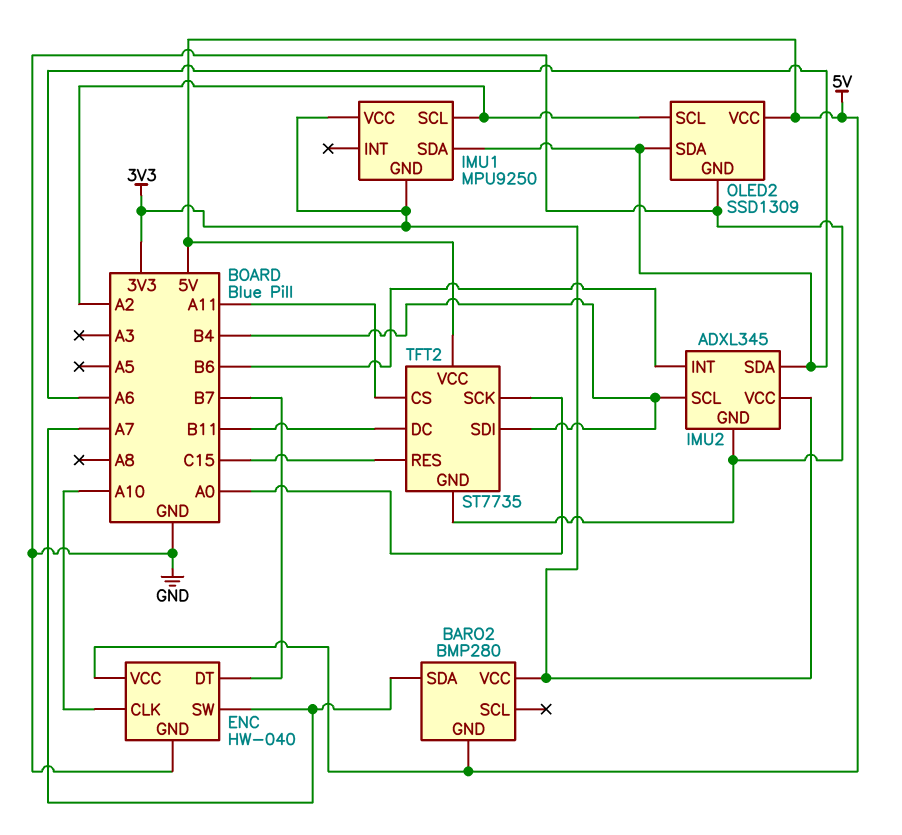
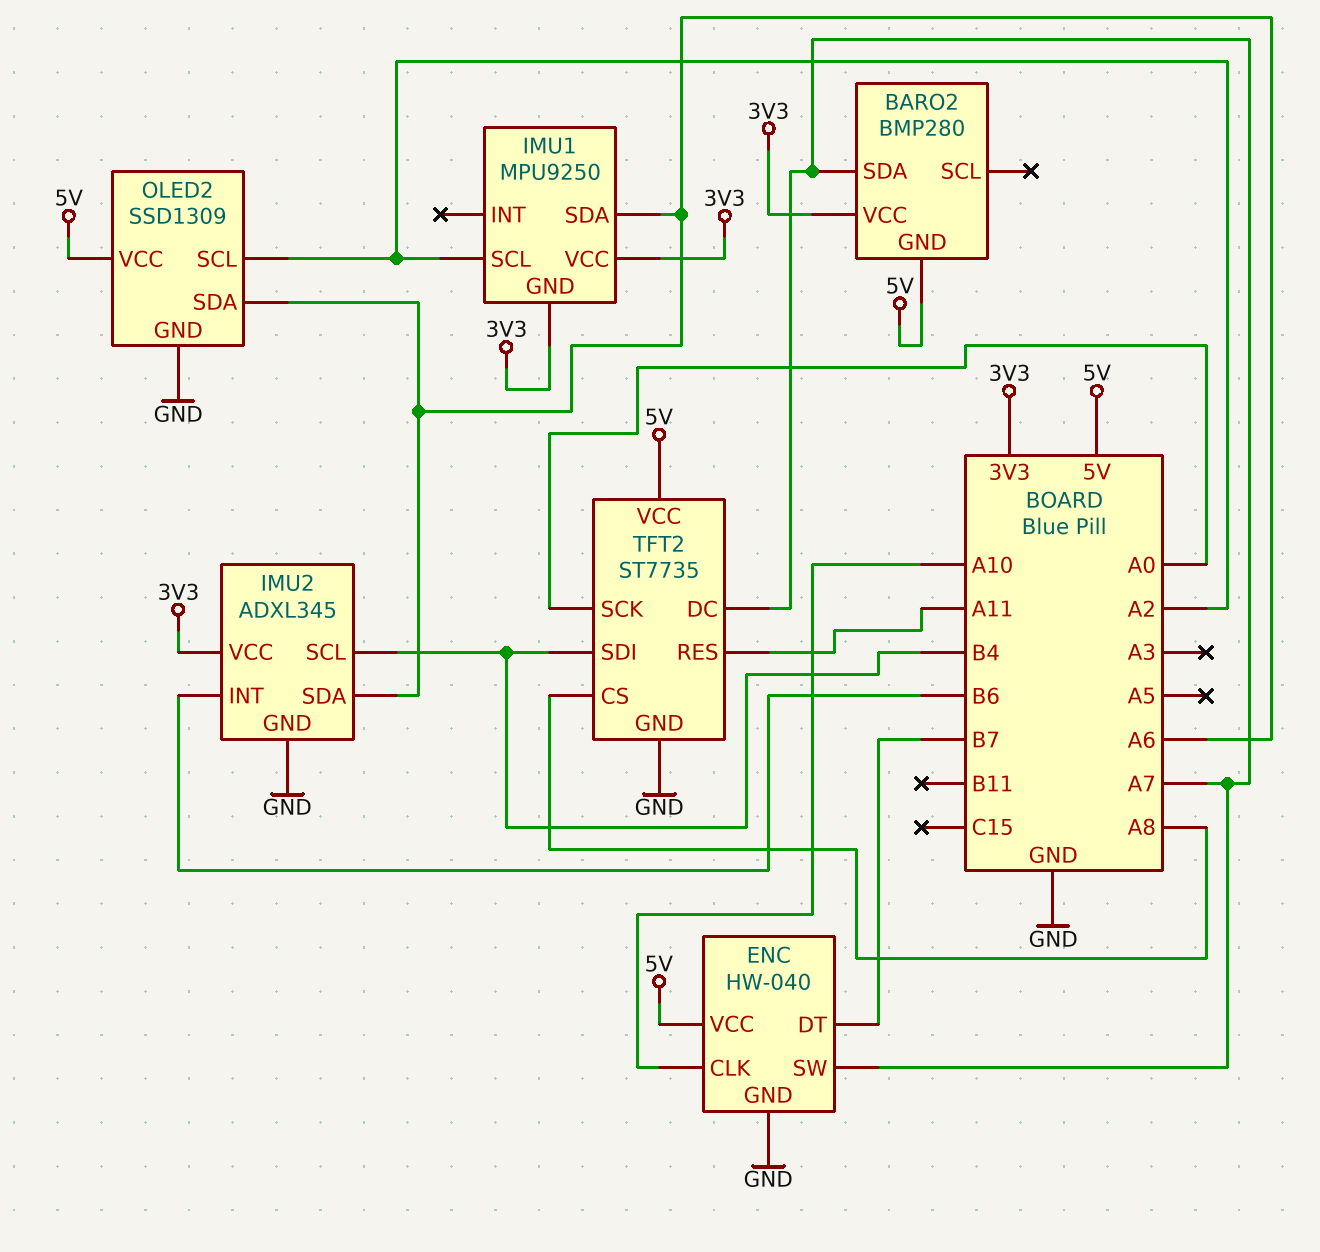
TFT2 pin CS: A11 -> A8
TFT2 pin DC: B11 -> A7
TFT2 pin RES: C15 -> A11

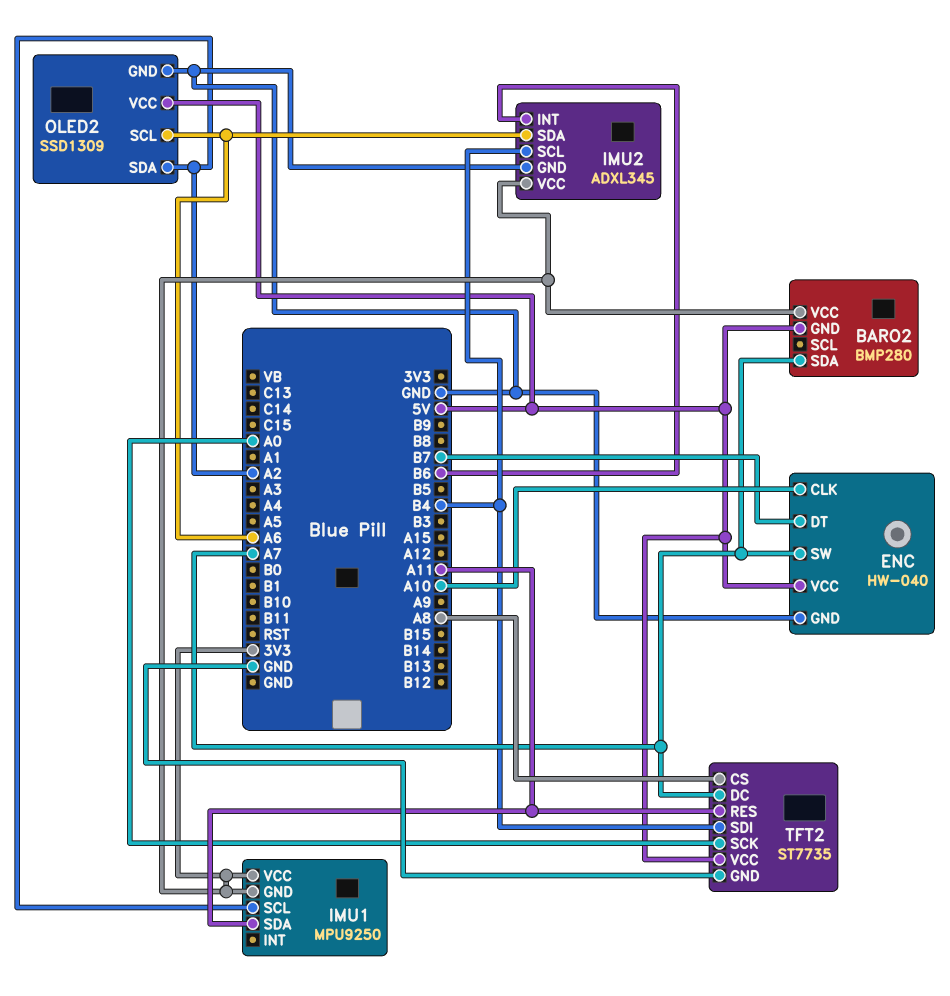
IMU1 pin SDA: A6 -> A11
OLED2 pin SCL: A2 -> A6
OLED2 pin SDA: A6 -> A2

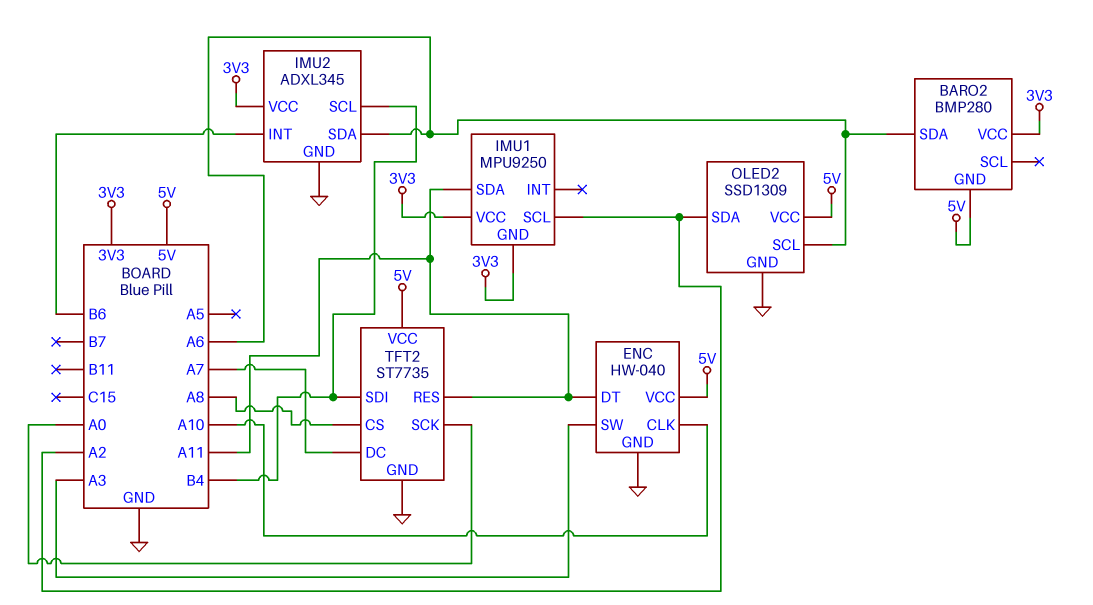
BARO2 pin SDA: A7 -> A6
ENC pin DT: B7 -> A11
ENC pin SW: A7 -> A3

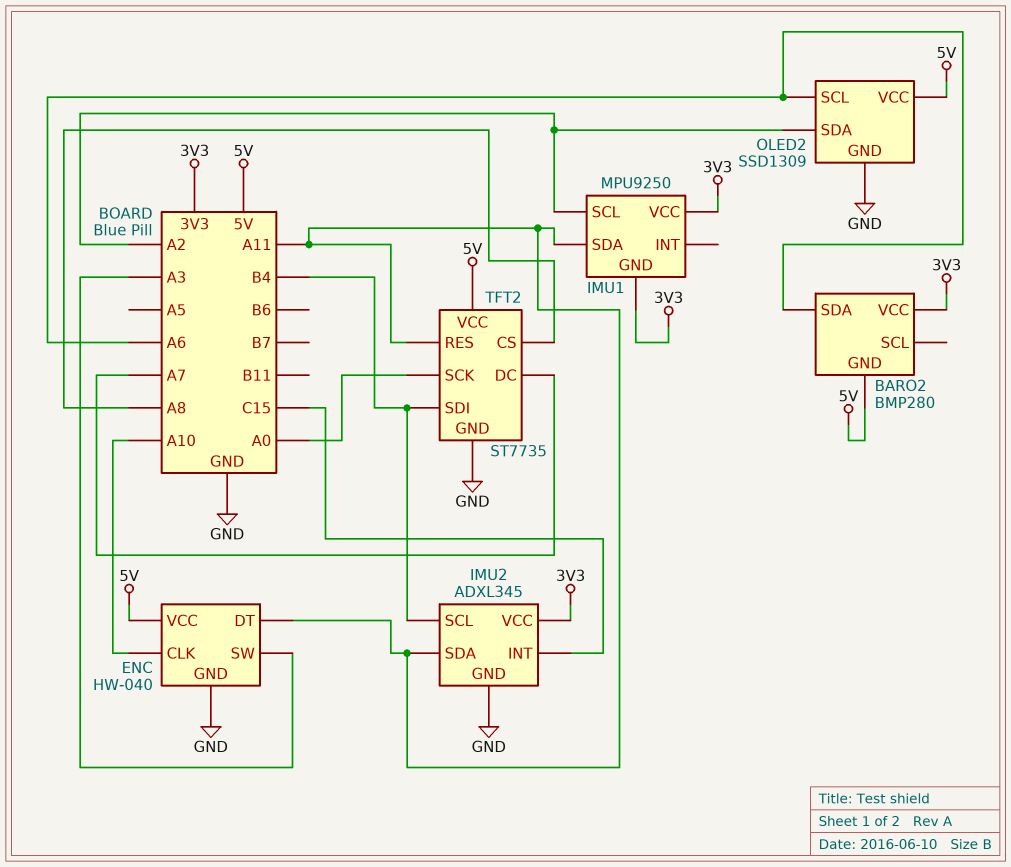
IMU2 pin INT: B6 -> C15
IMU2 pin SDA: A6 -> A11

